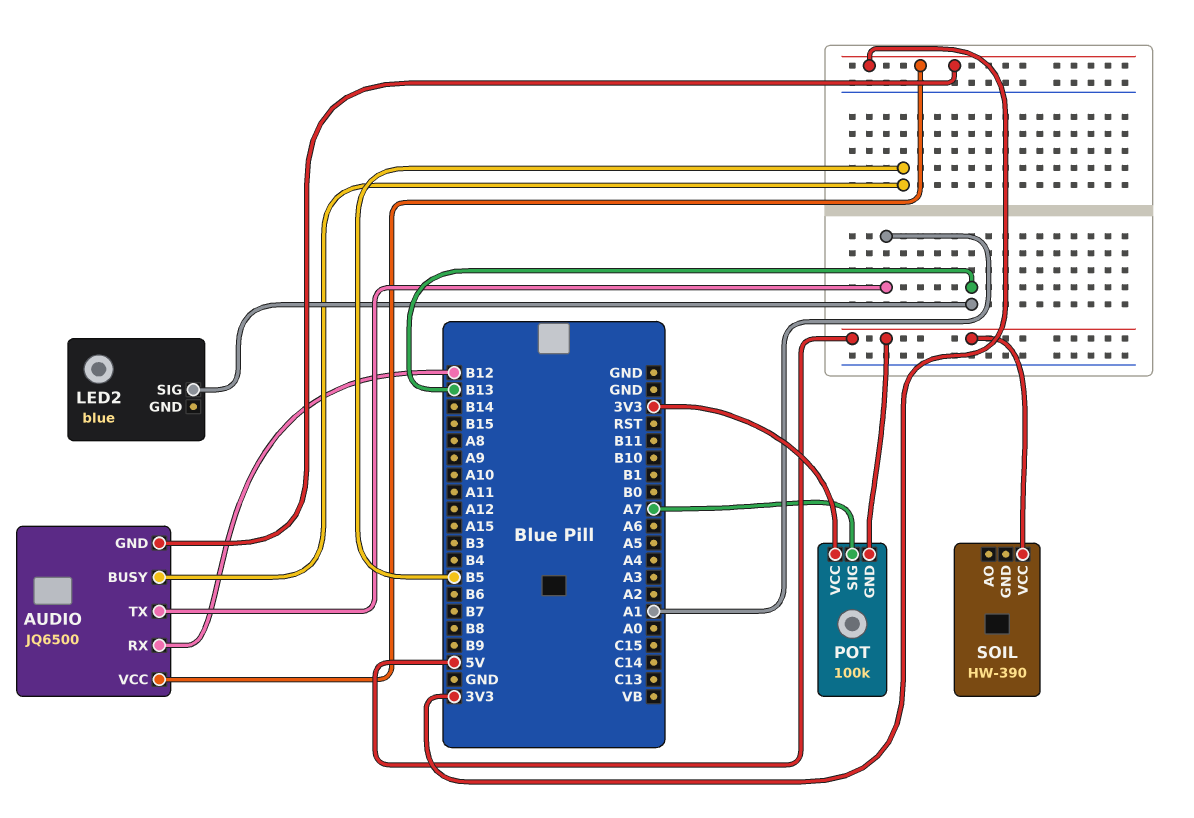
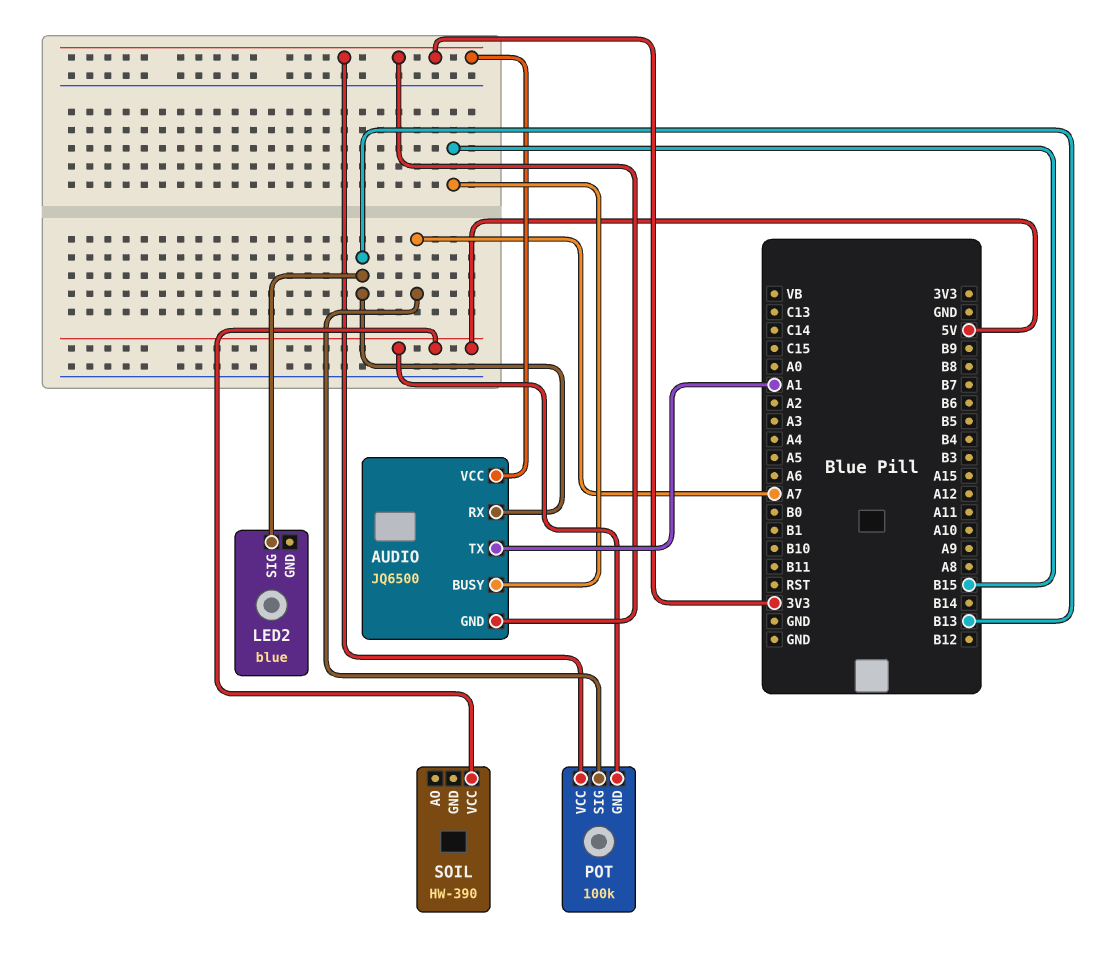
AUDIO pin BUSY: B5 -> B15
AUDIO pin RX: B12 -> B13

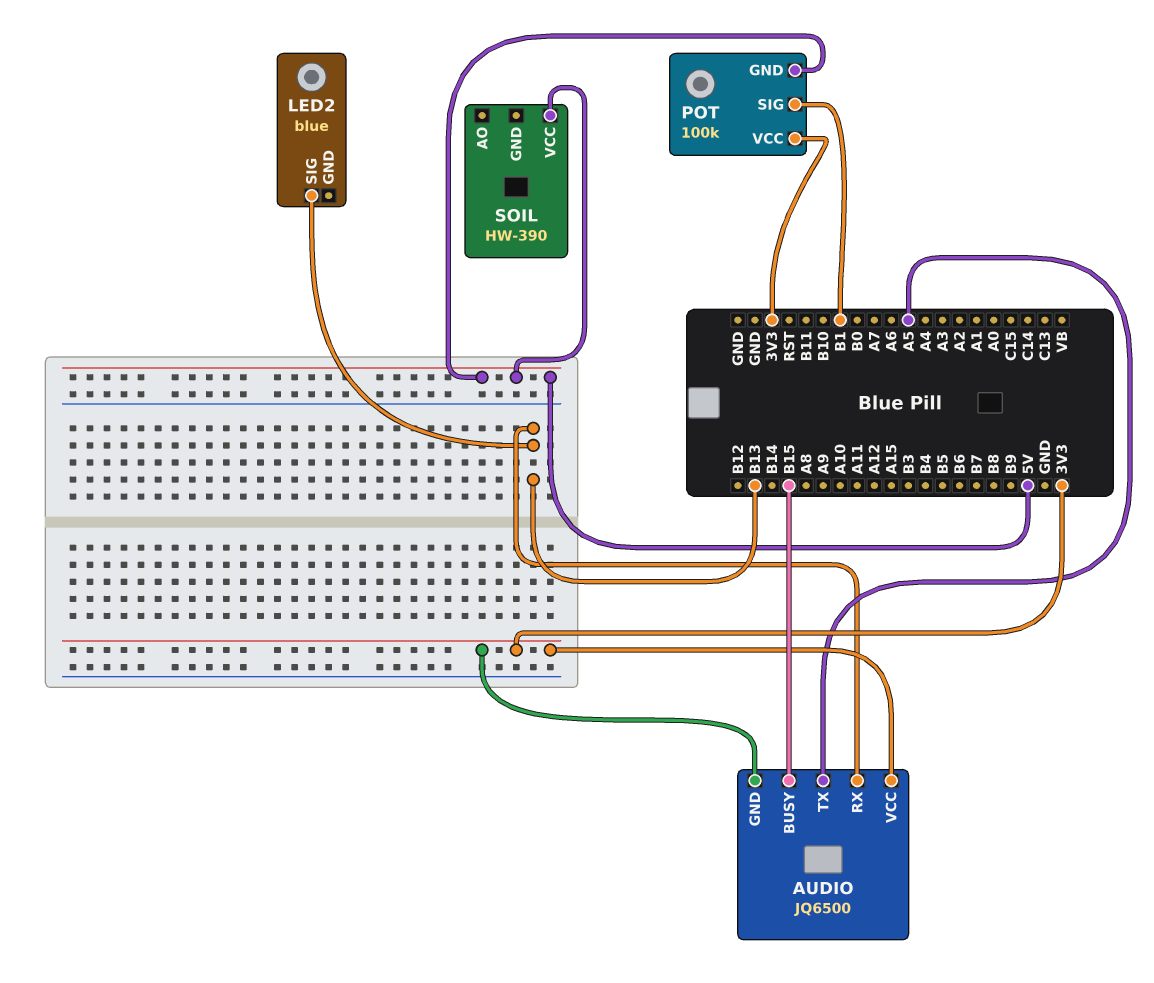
AUDIO pin TX: A1 -> A5
POT pin SIG: A7 -> B1

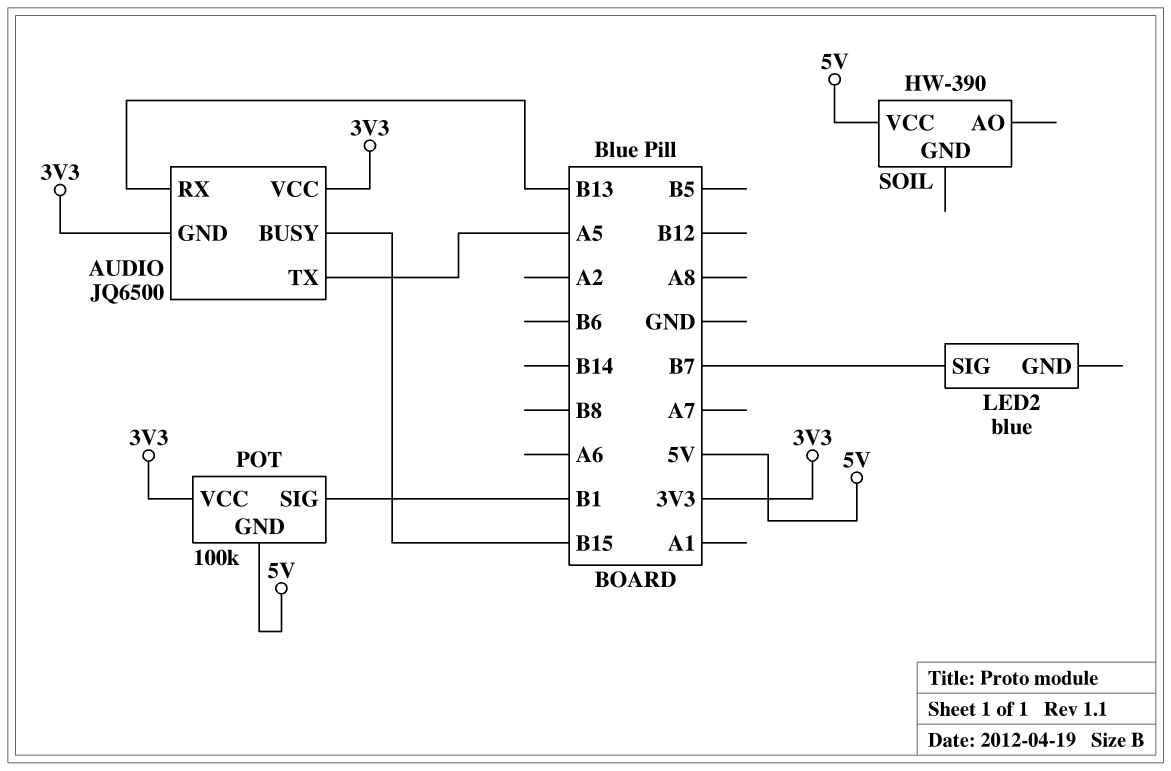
LED2 pin SIG: B13 -> B7

